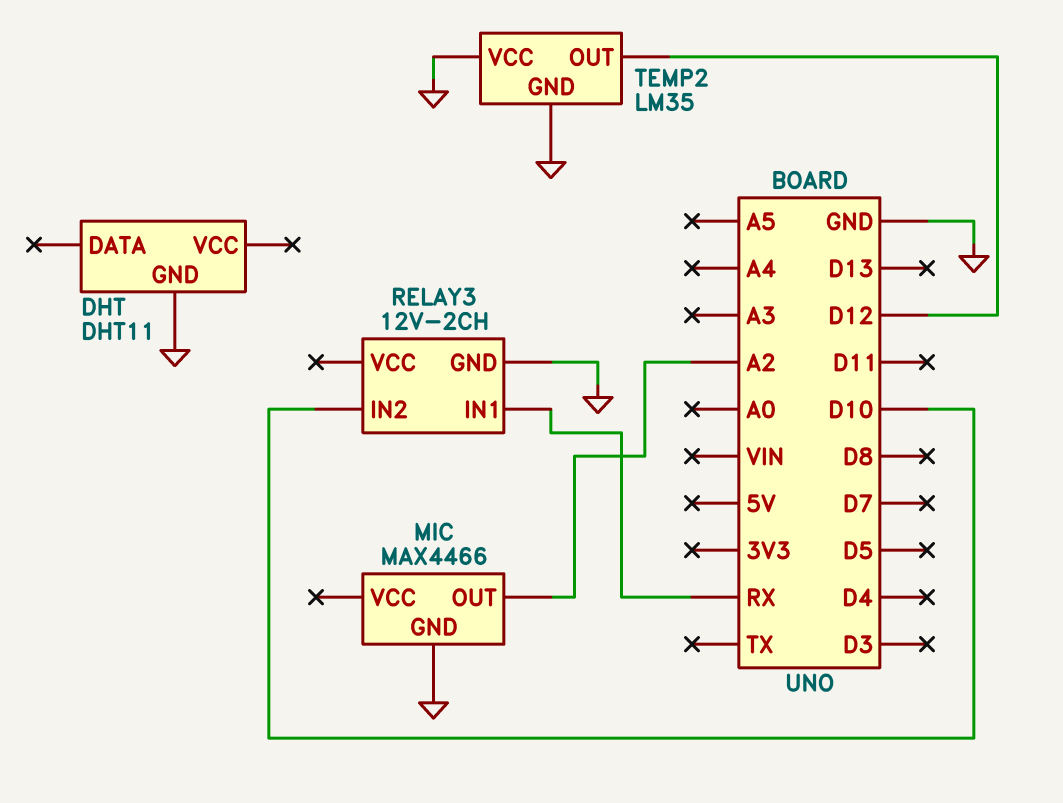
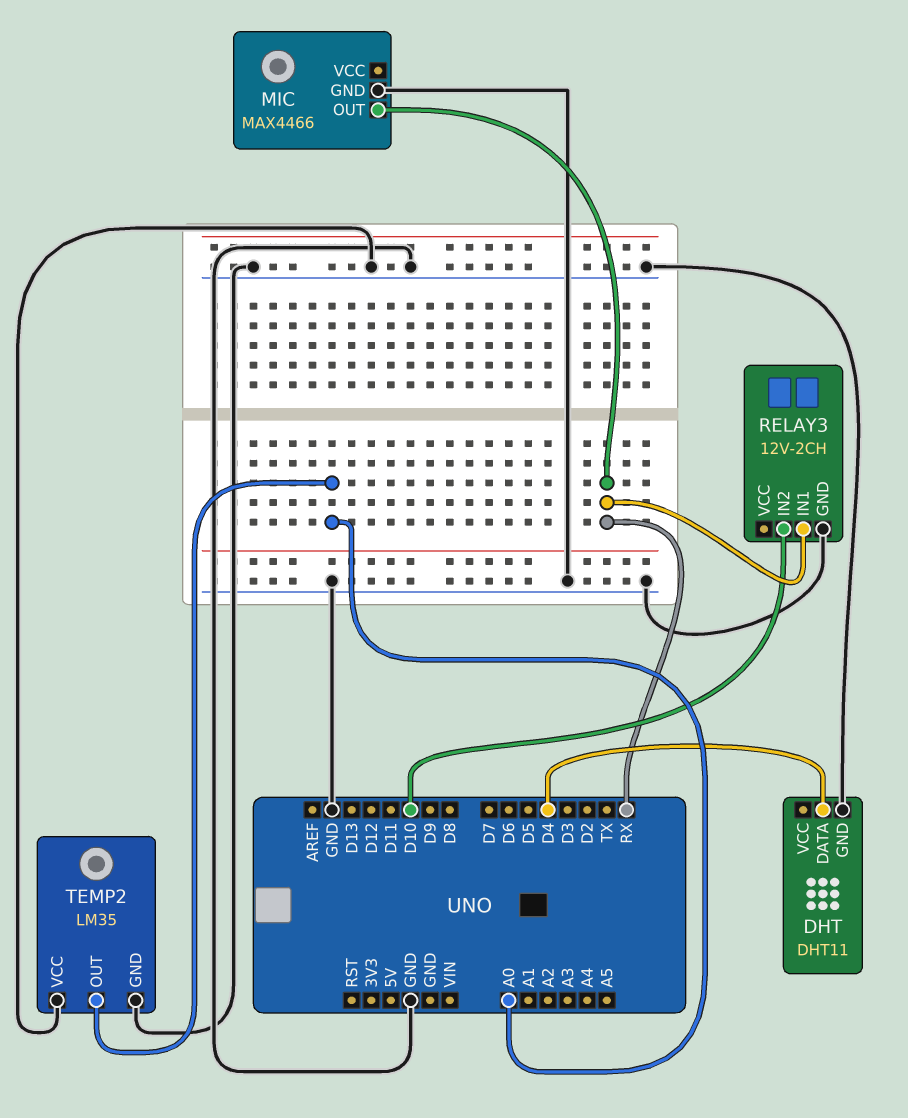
DHT pin DATA: none -> D4
MIC pin OUT: A2 -> RX
TEMP2 pin OUT: D12 -> A0

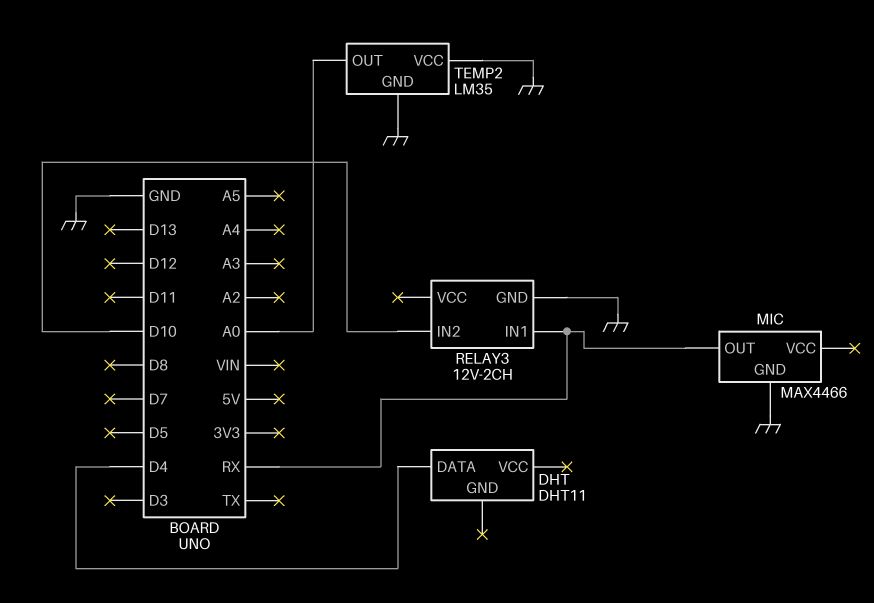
DHT pin GND: GND -> none

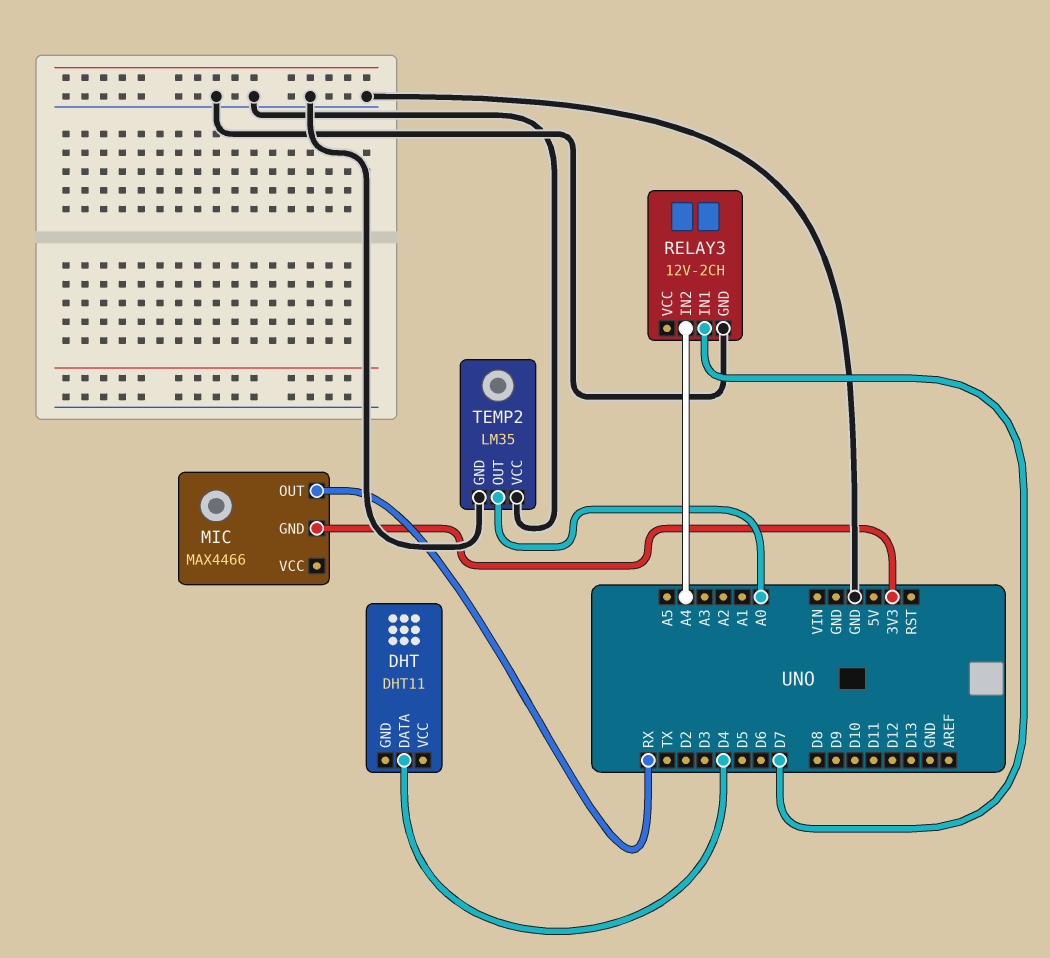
MIC pin GND: GND -> 3V3
RELAY3 pin IN1: RX -> D7
RELAY3 pin IN2: D10 -> A4

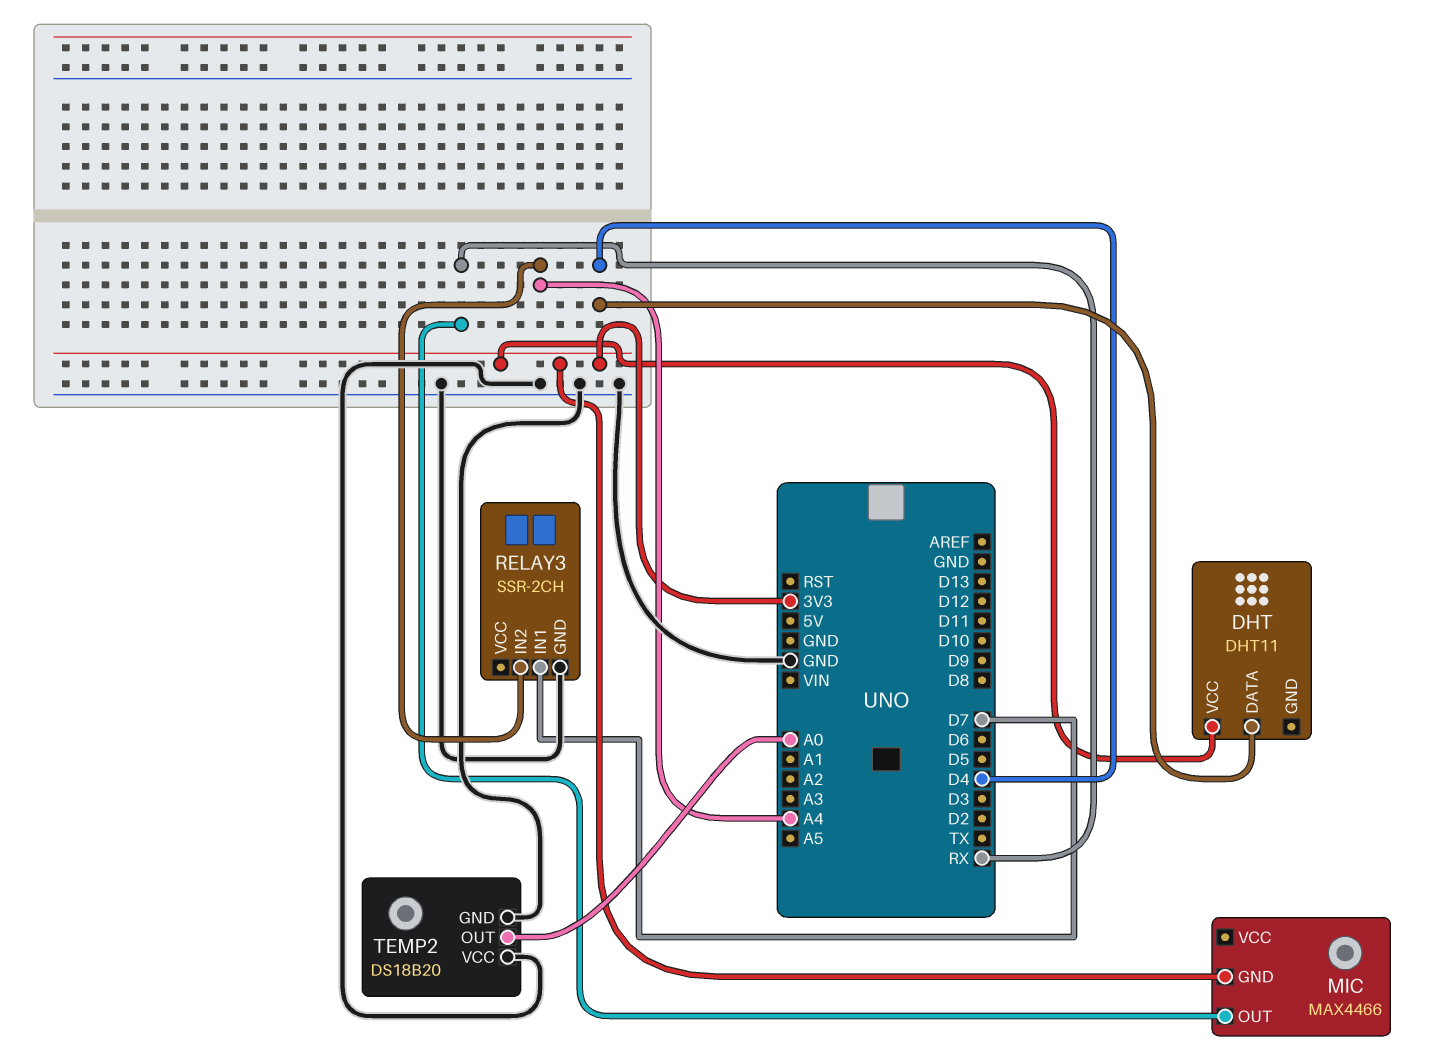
DHT pin VCC: none -> 3V3
RELAY3: 12V-2CH -> SSR-2CH
TEMP2: LM35 -> DS18B20

